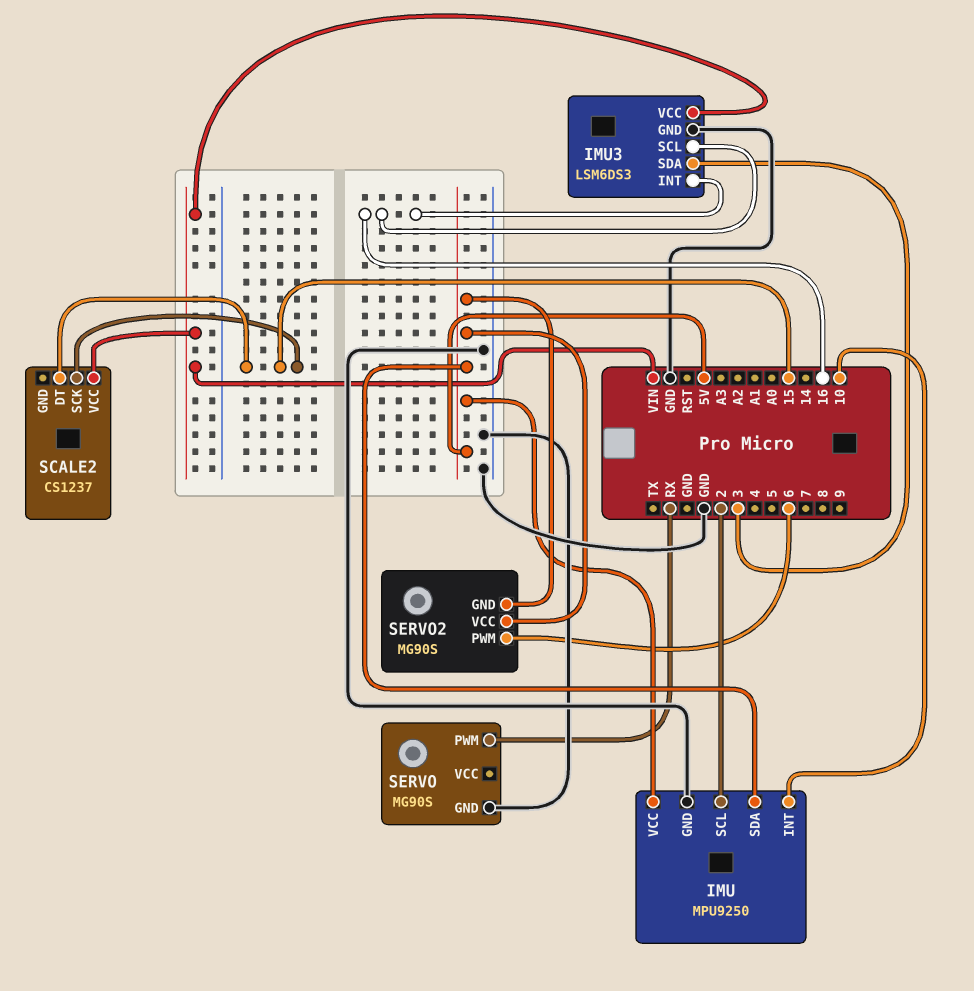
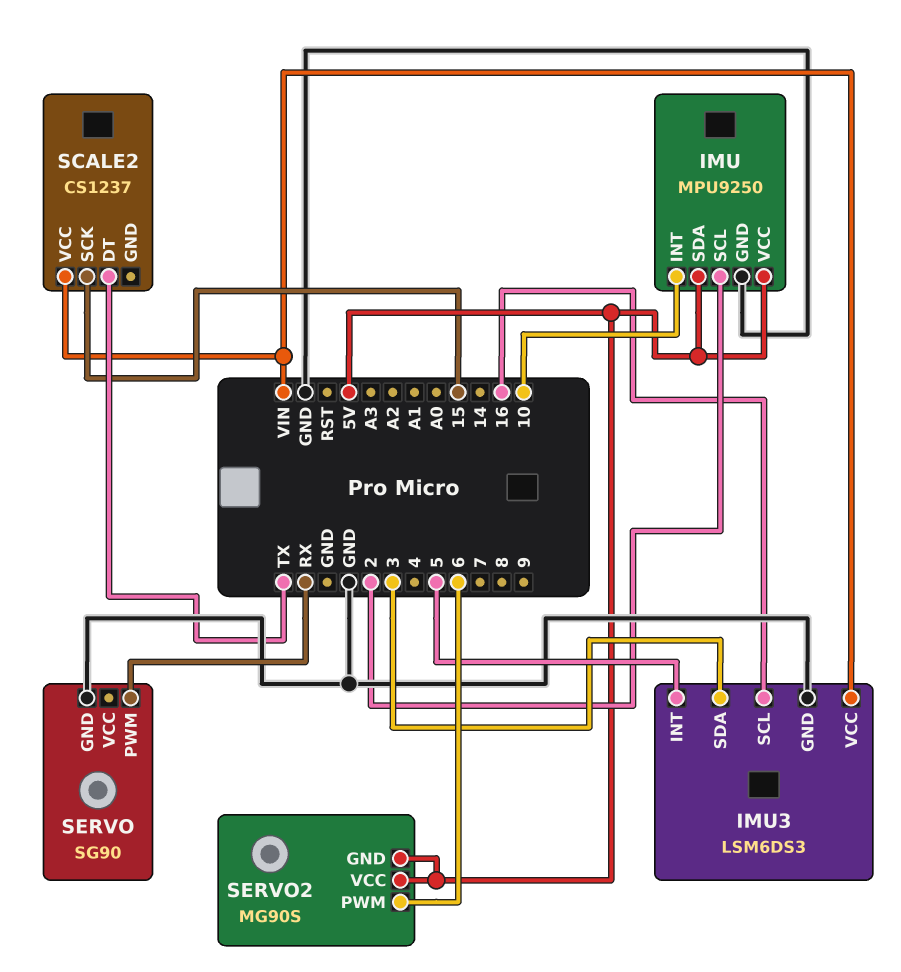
IMU3 pin INT: 16 -> 5
SCALE2 pin DT: 15 -> TX
SERVO: MG90S -> SG90

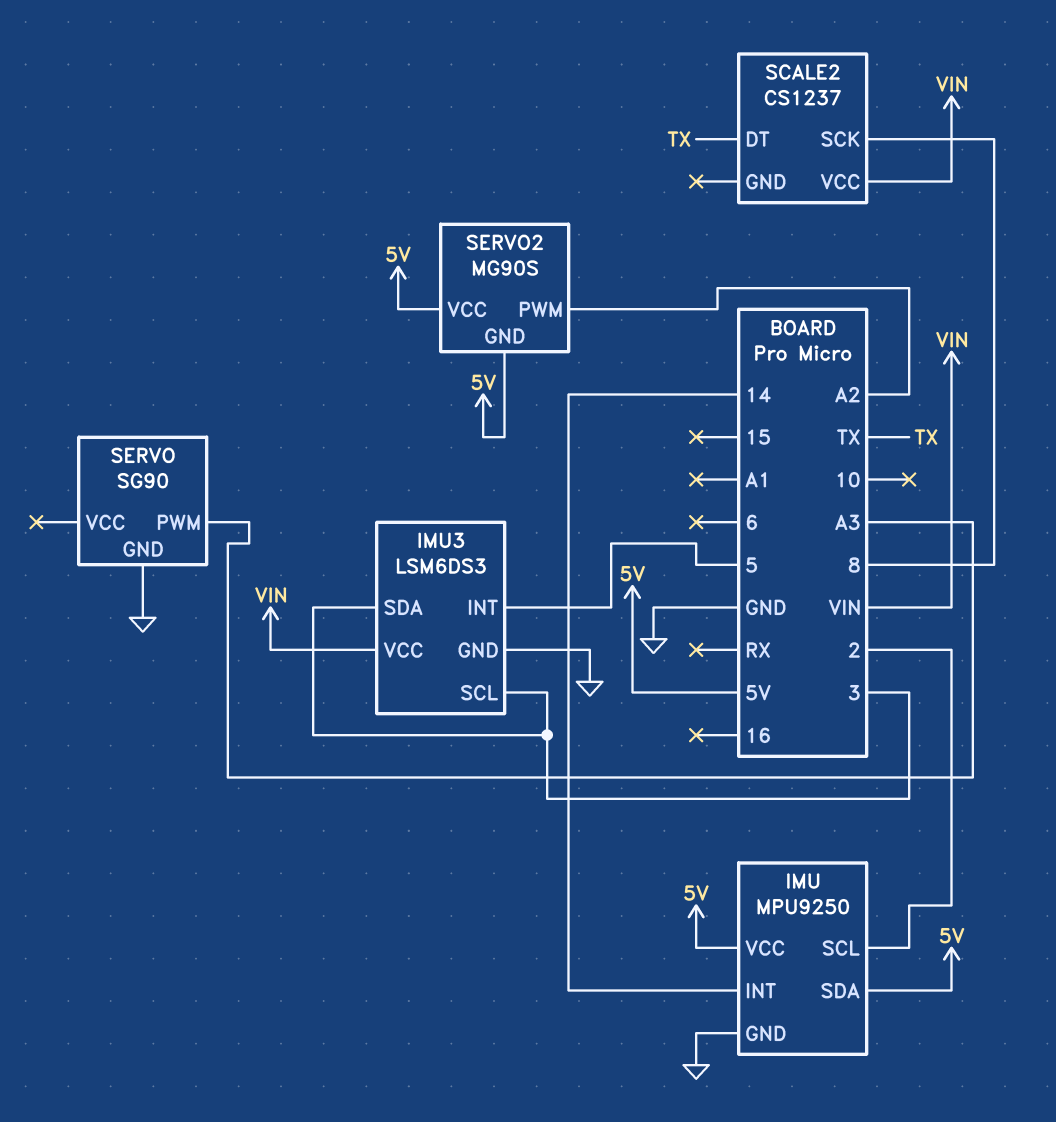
IMU pin INT: 10 -> 14
IMU3 pin SCL: 16 -> 3
SCALE2 pin SCK: 15 -> 8
SERVO pin PWM: RX -> A3
SERVO2 pin PWM: 6 -> A2

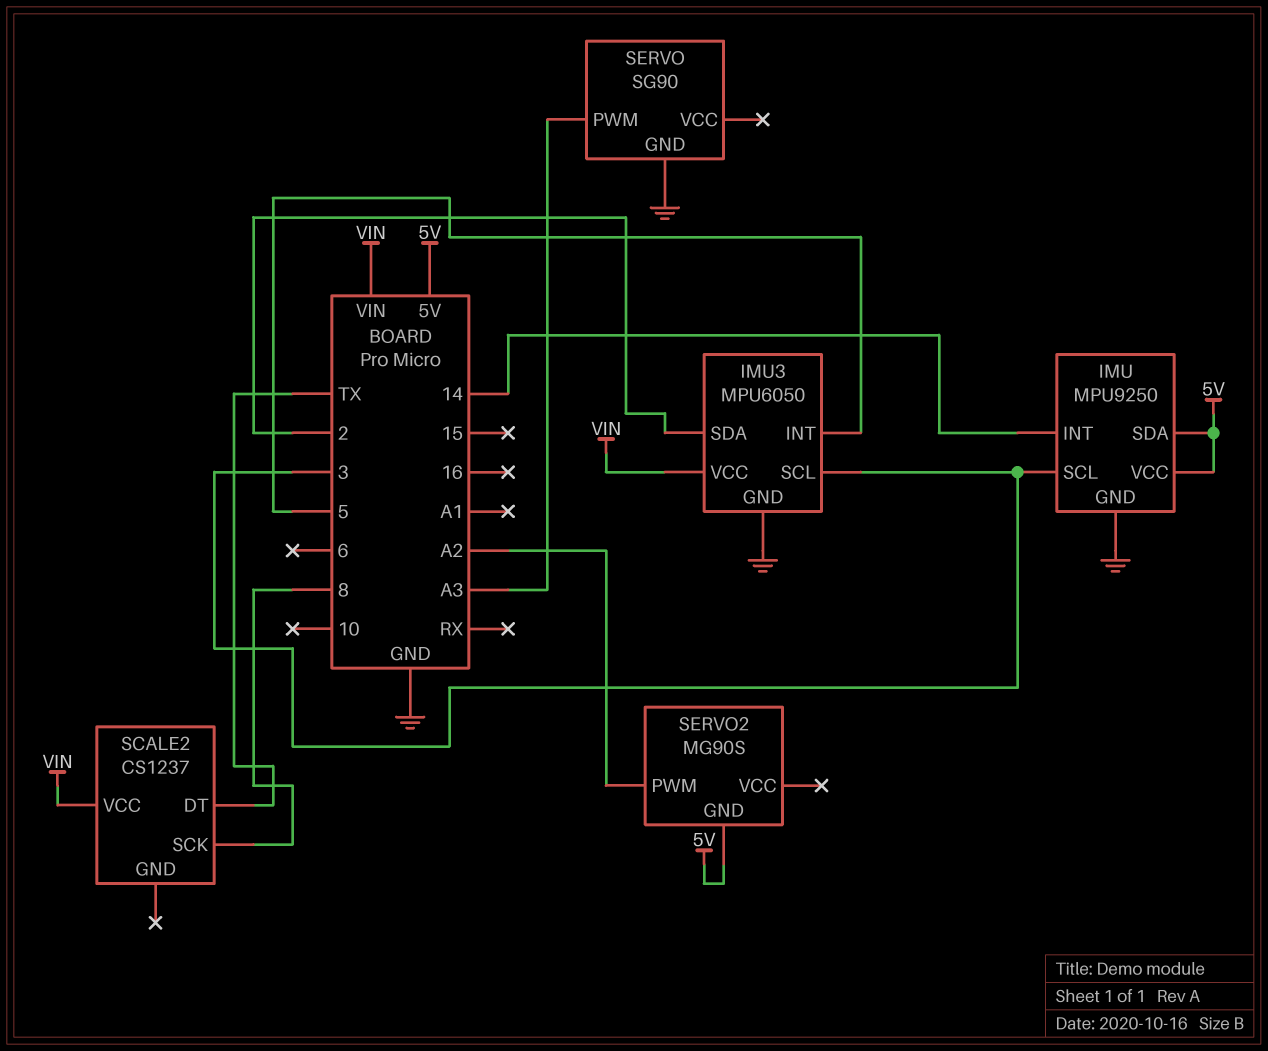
IMU pin SCL: 2 -> 3
IMU3: LSM6DS3 -> MPU6050
IMU3 pin SDA: 3 -> 2
SERVO2 pin VCC: 5V -> none

